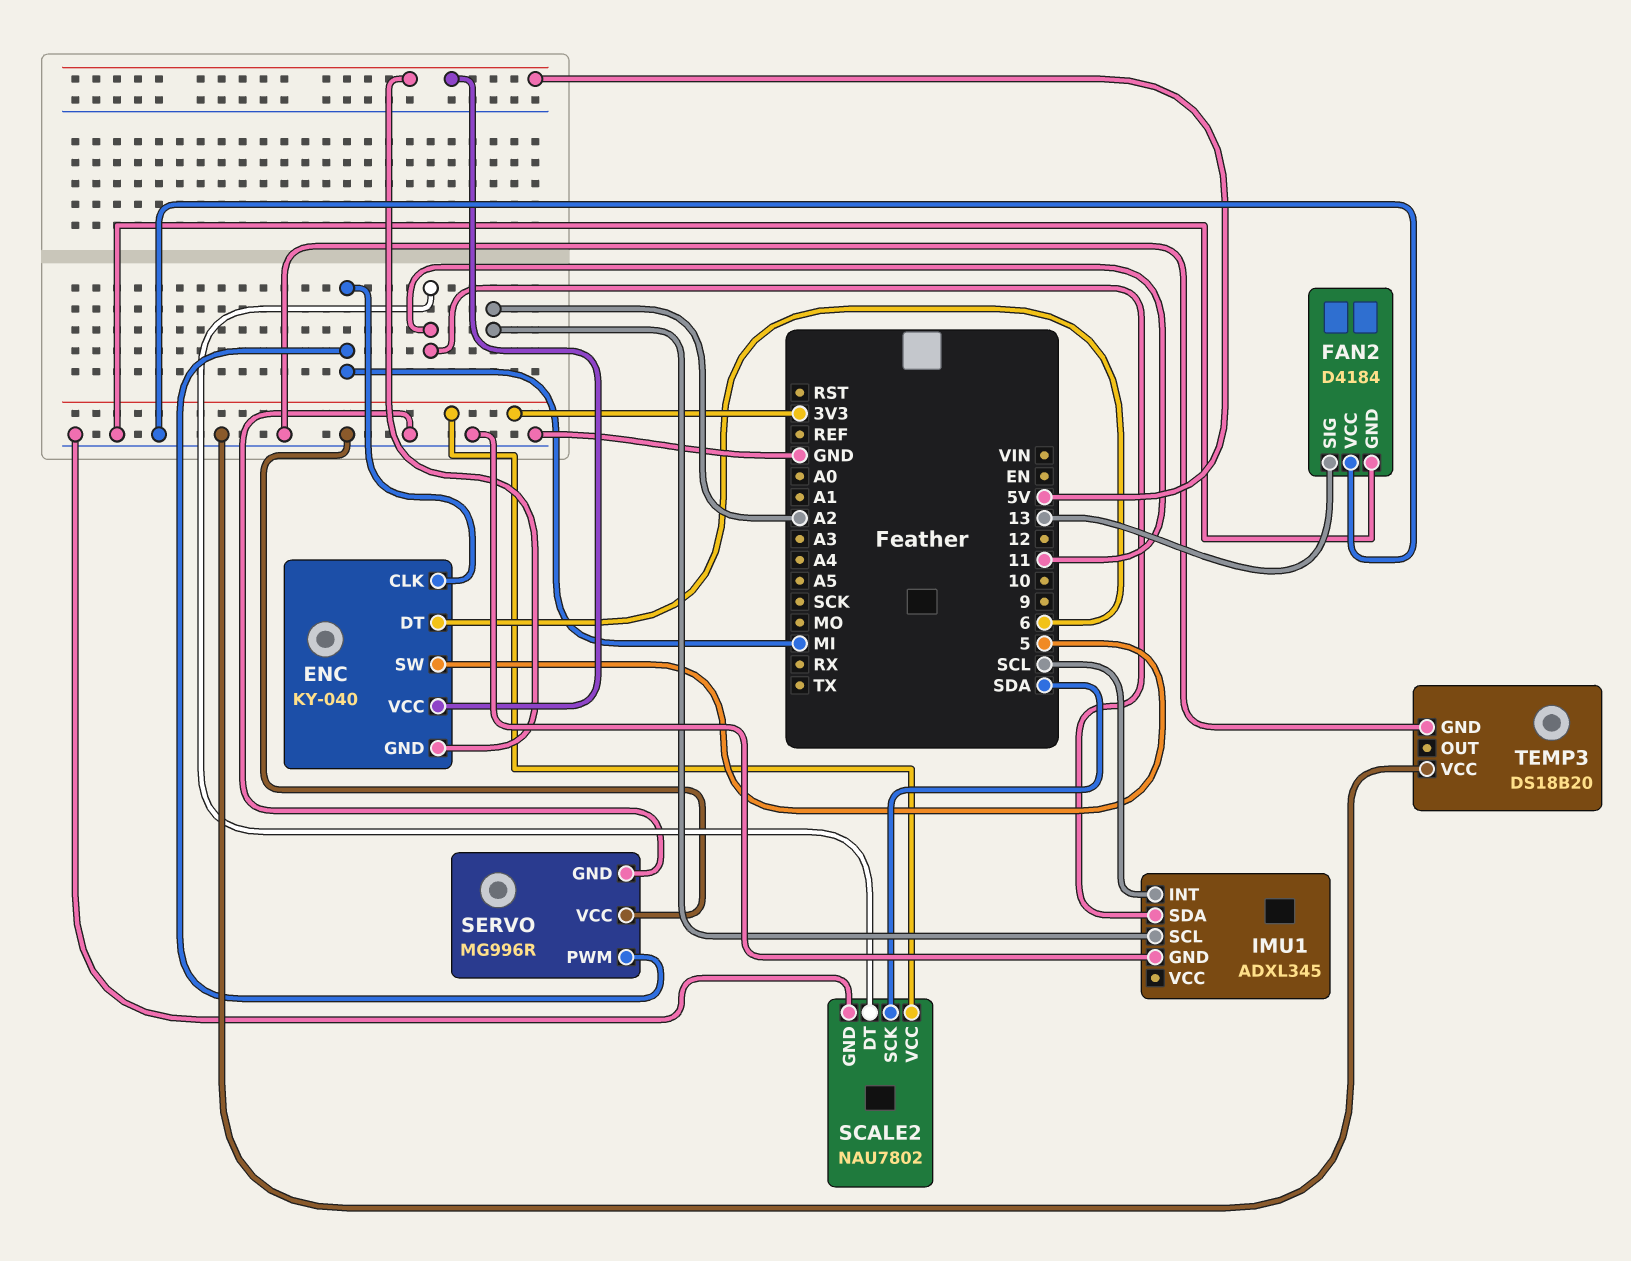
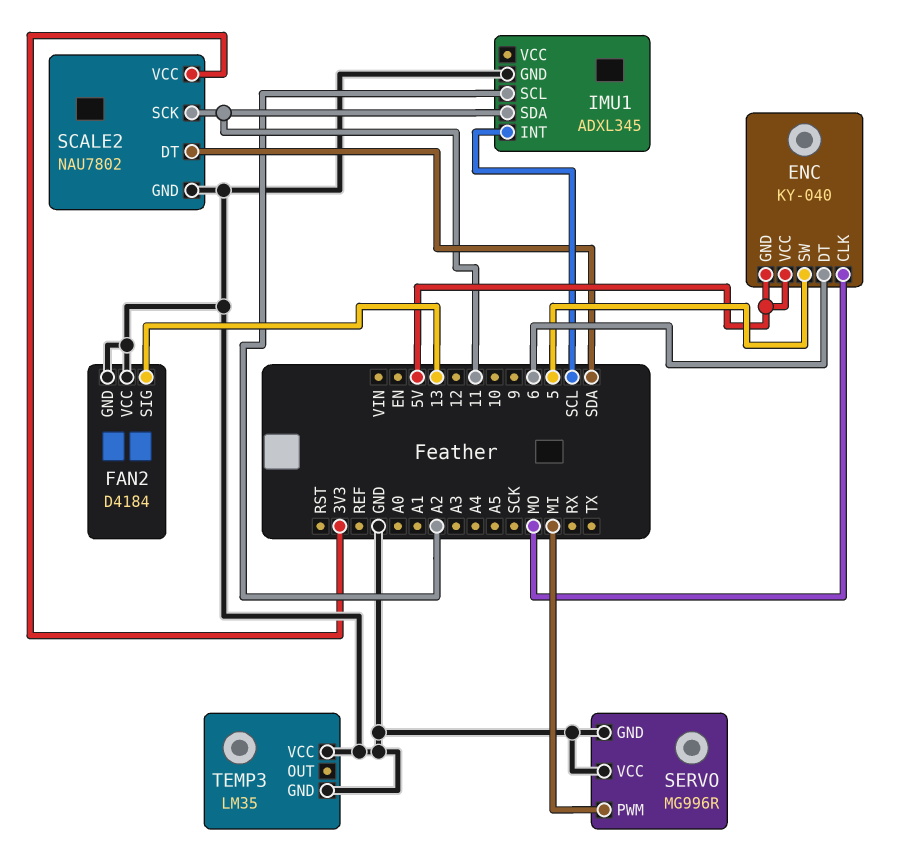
ENC pin CLK: MI -> MO
SCALE2 pin DT: 11 -> SDA
SCALE2 pin SCK: SDA -> 11
TEMP3: DS18B20 -> LM35

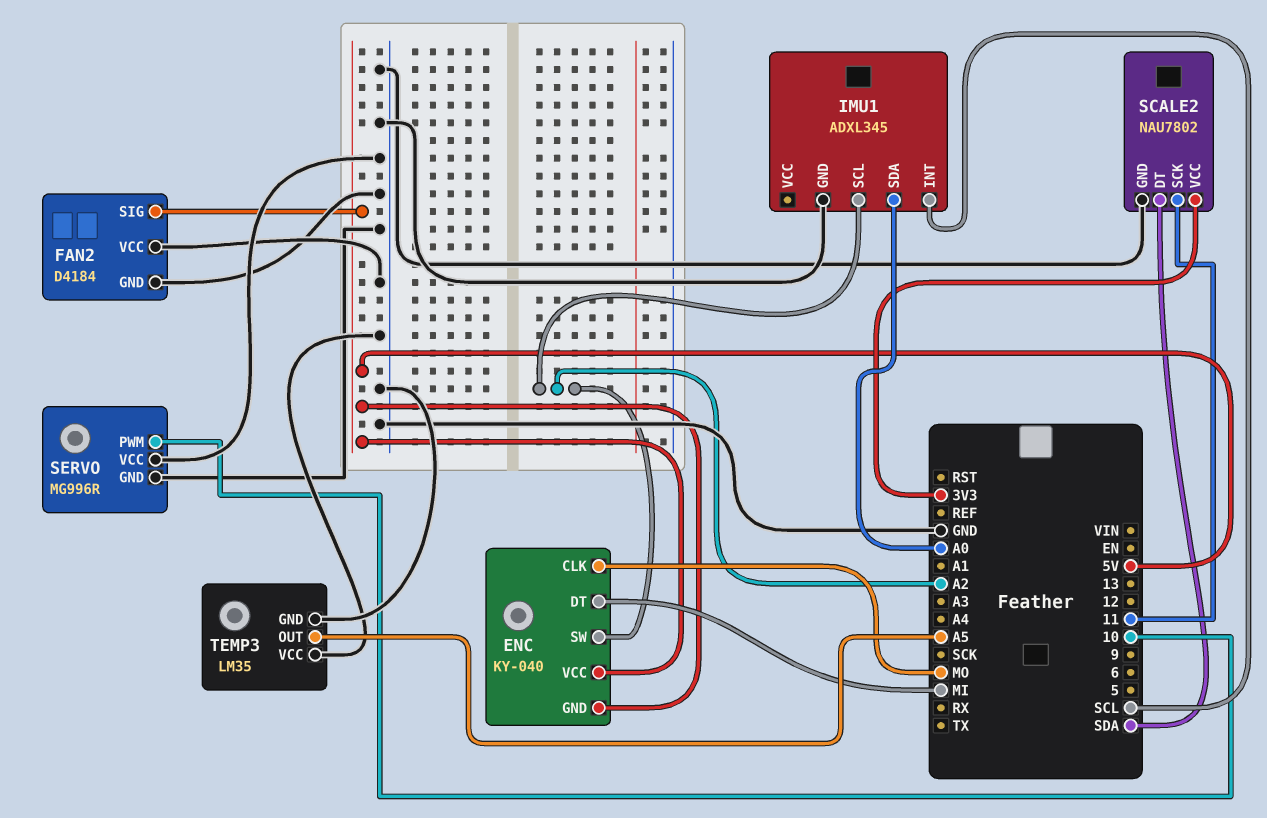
ENC pin DT: 6 -> MI
ENC pin SW: 5 -> A2
FAN2 pin SIG: 13 -> 5V
IMU1 pin SDA: 11 -> A0
SERVO pin PWM: MI -> 10
TEMP3 pin OUT: none -> A5

